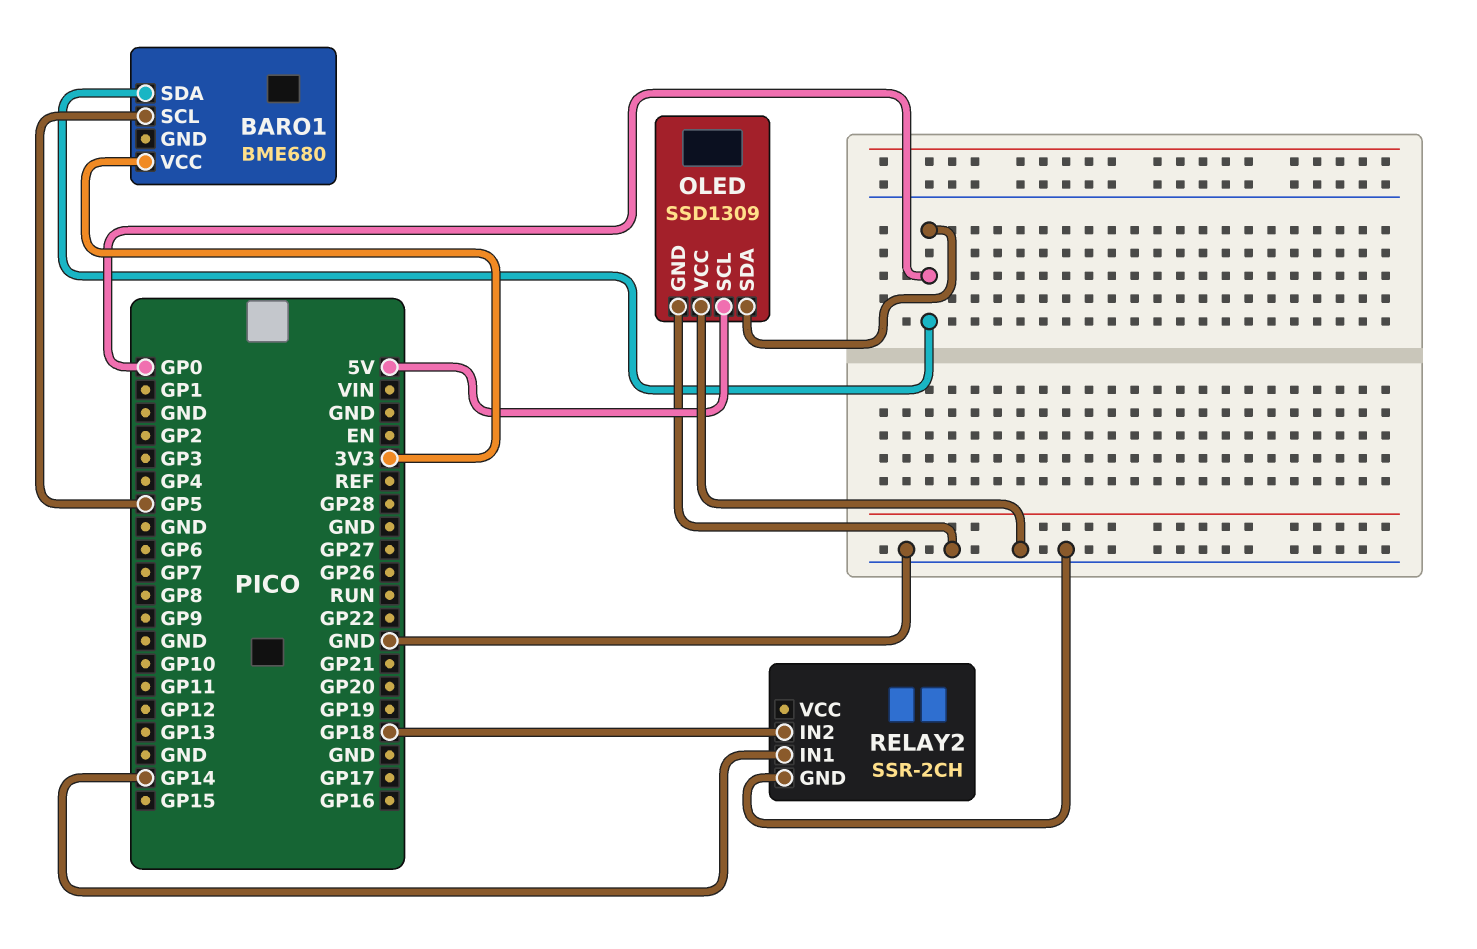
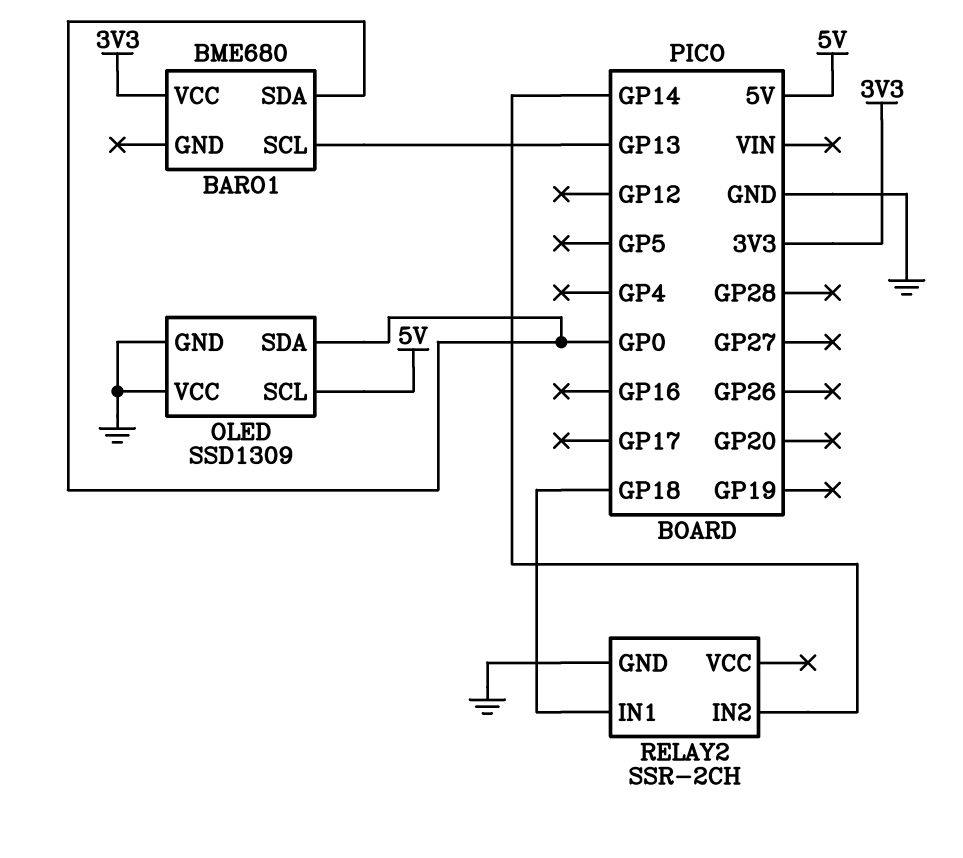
BARO1 pin SCL: GP5 -> GP13
RELAY2 pin IN1: GP14 -> GP18
RELAY2 pin IN2: GP18 -> GP14

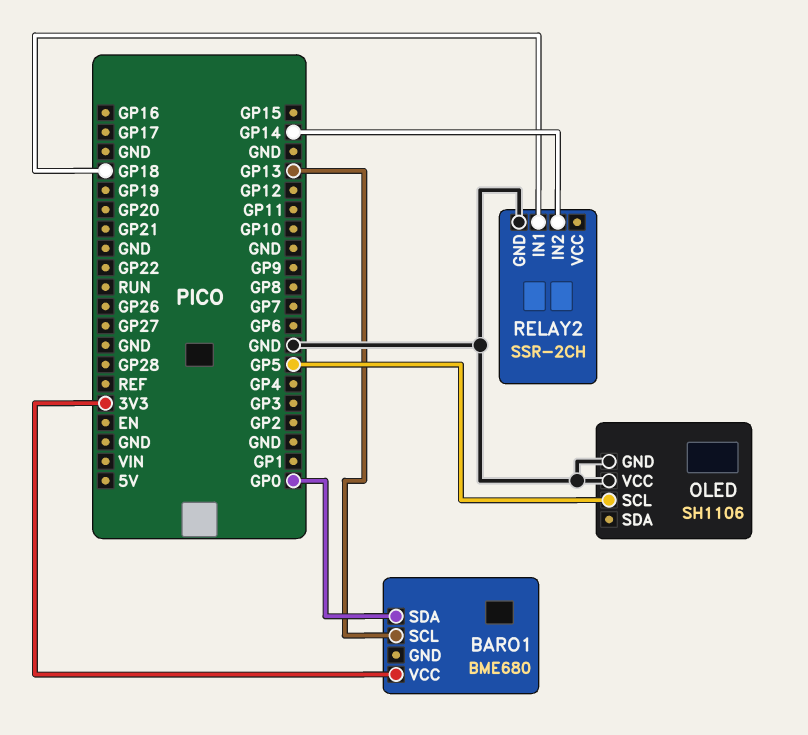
OLED: SSD1309 -> SH1106
OLED pin SCL: 5V -> GP5
OLED pin SDA: GP0 -> none

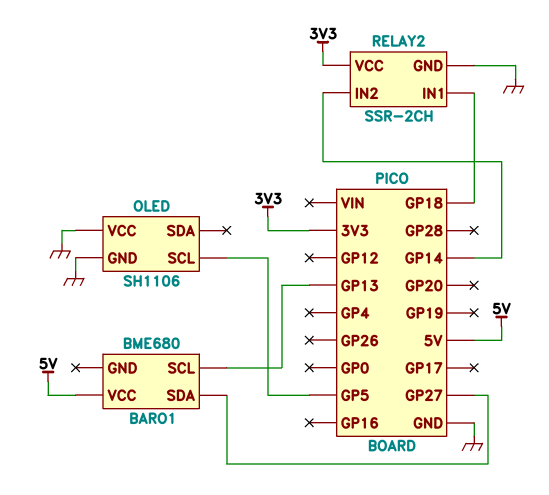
BARO1 pin SDA: GP0 -> GP27
BARO1 pin VCC: 3V3 -> 5V
RELAY2 pin VCC: none -> 3V3

